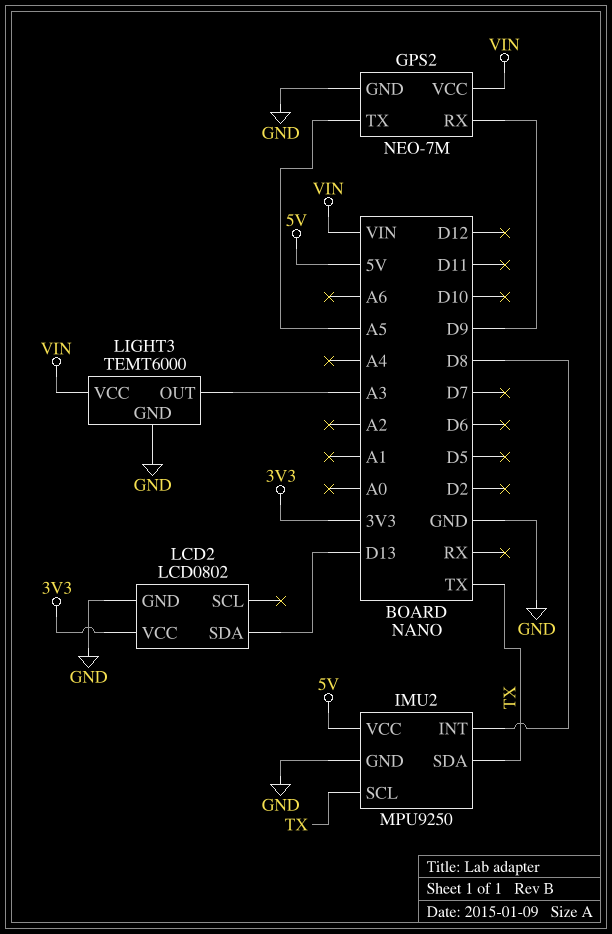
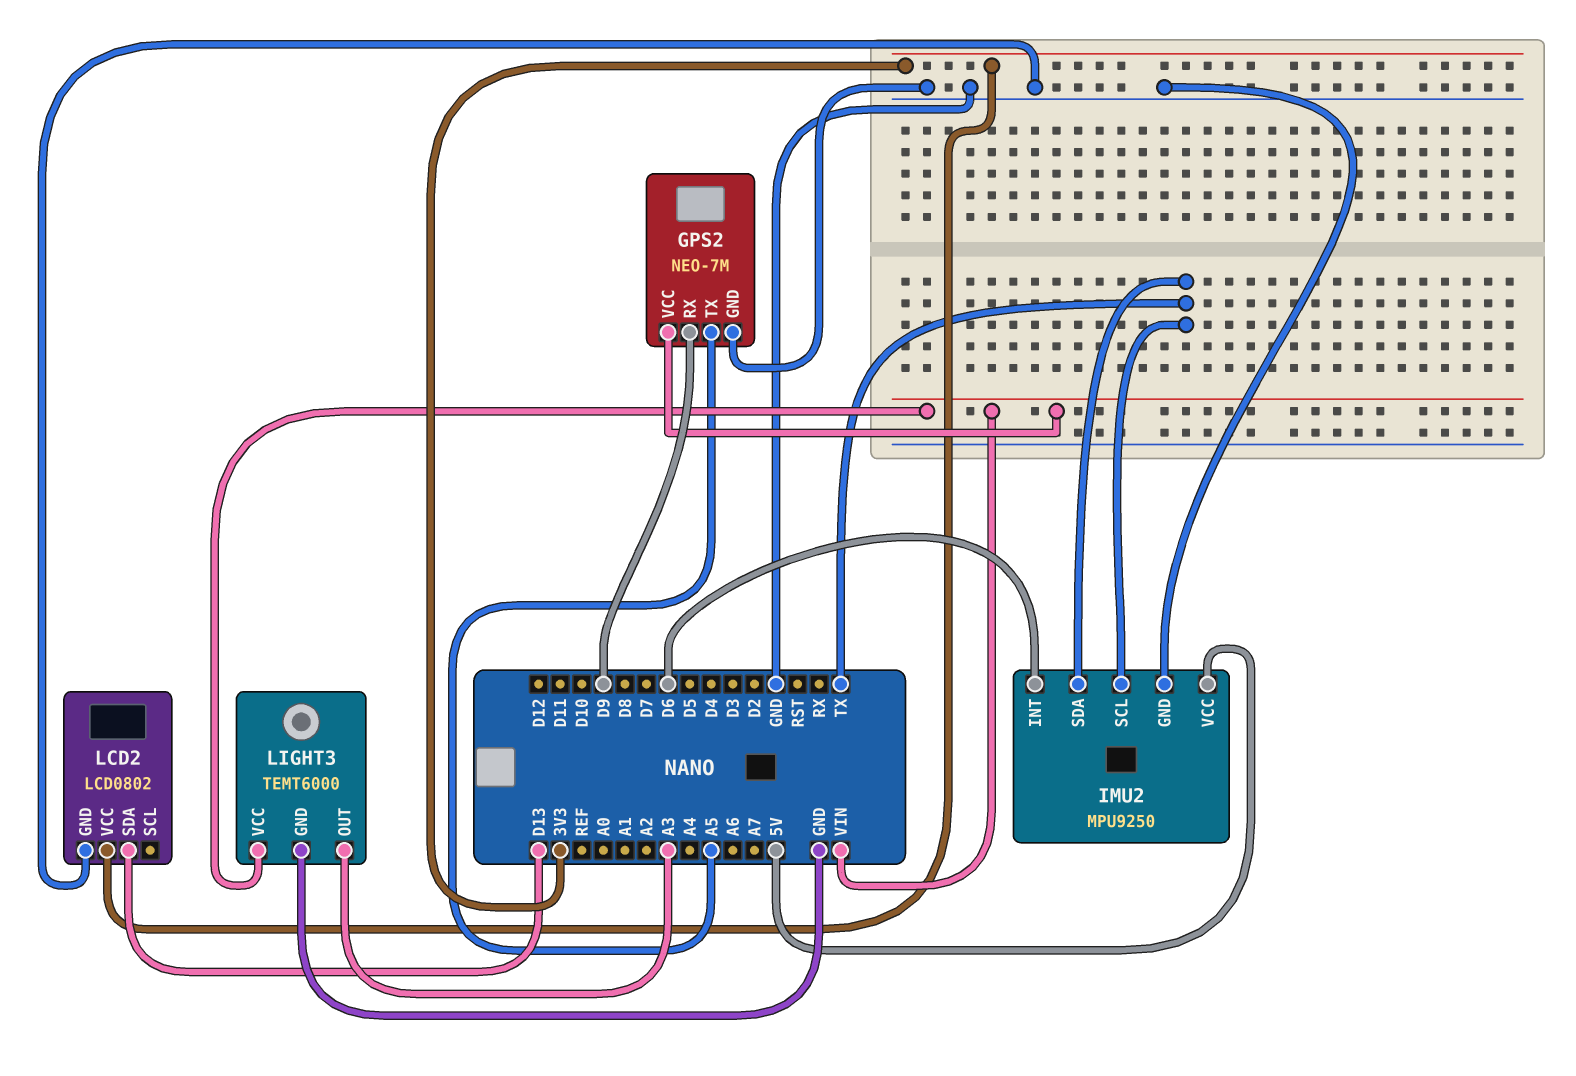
IMU2 pin INT: D8 -> D6

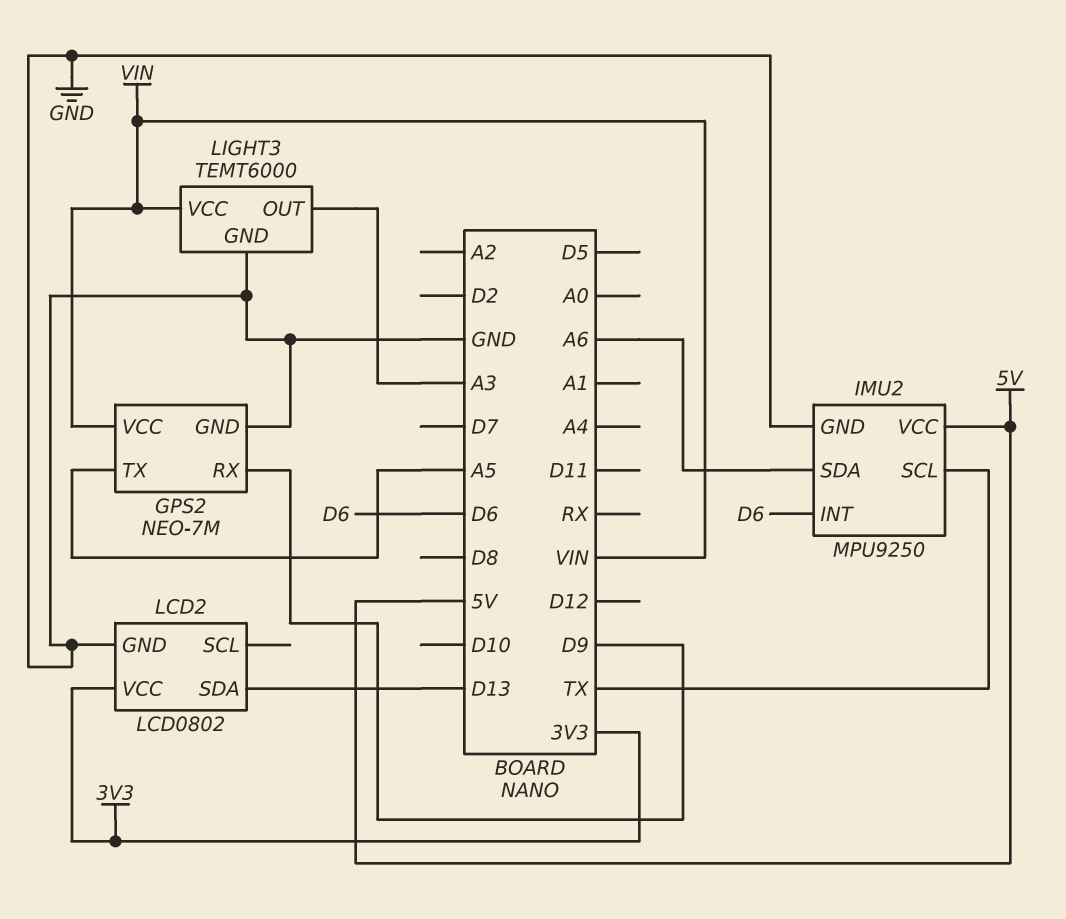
IMU2 pin SDA: TX -> A6

